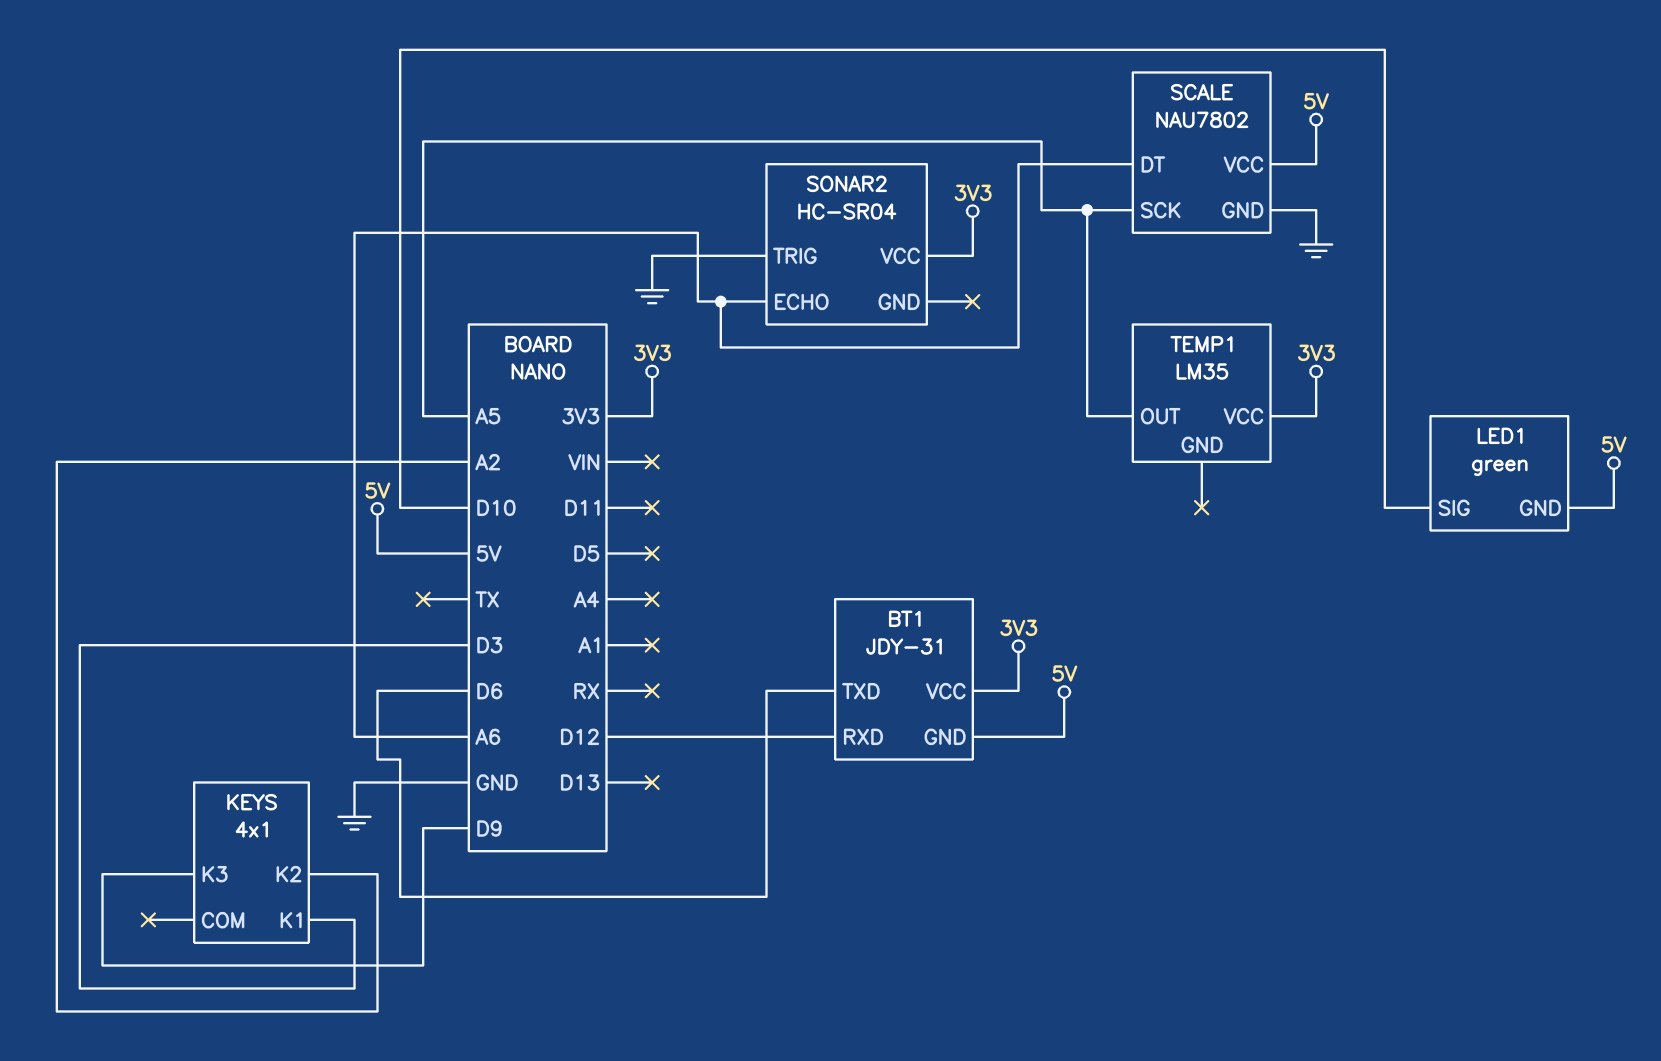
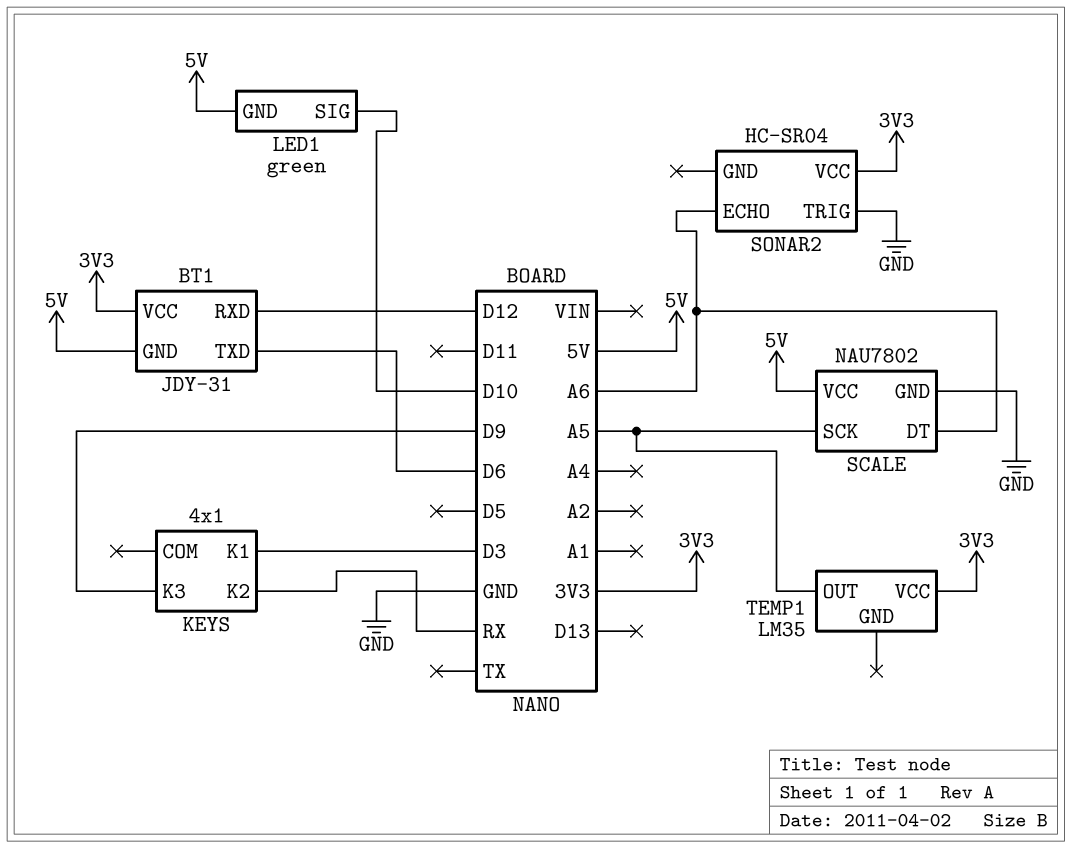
KEYS pin K2: A2 -> RX

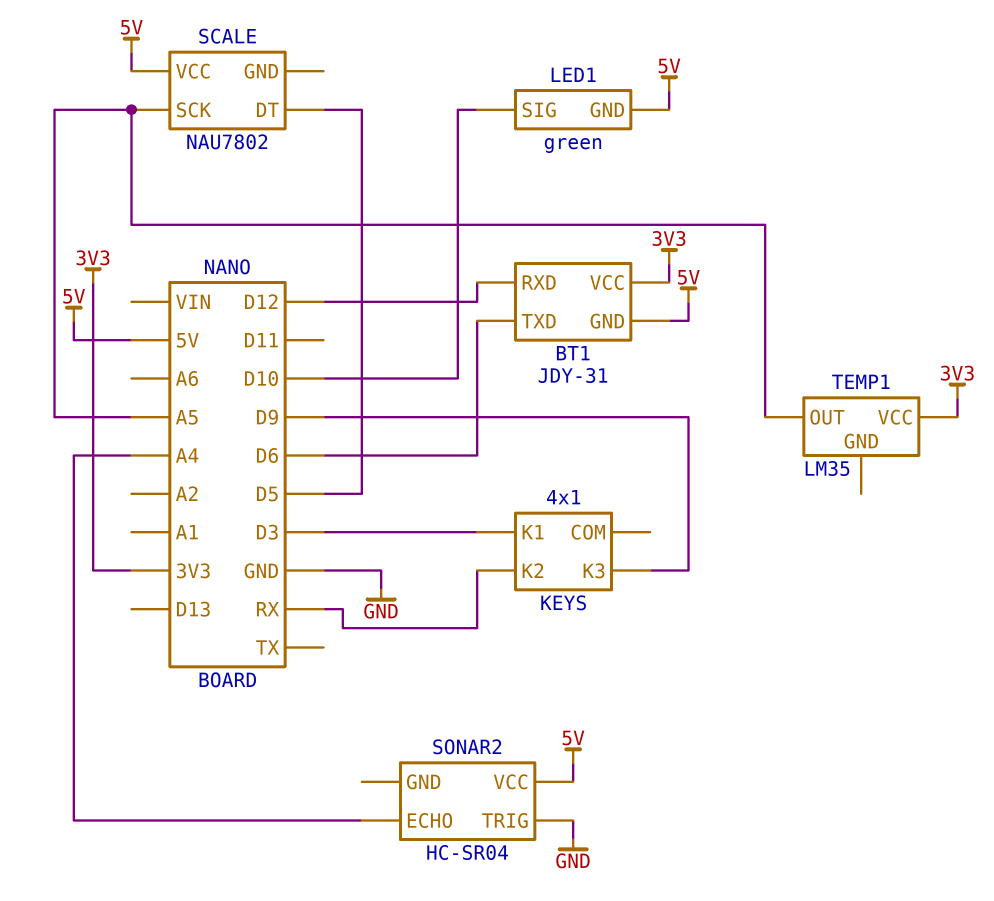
SCALE pin DT: A6 -> D5
SCALE pin GND: GND -> none
SONAR2 pin ECHO: A6 -> A4
SONAR2 pin VCC: 3V3 -> 5V

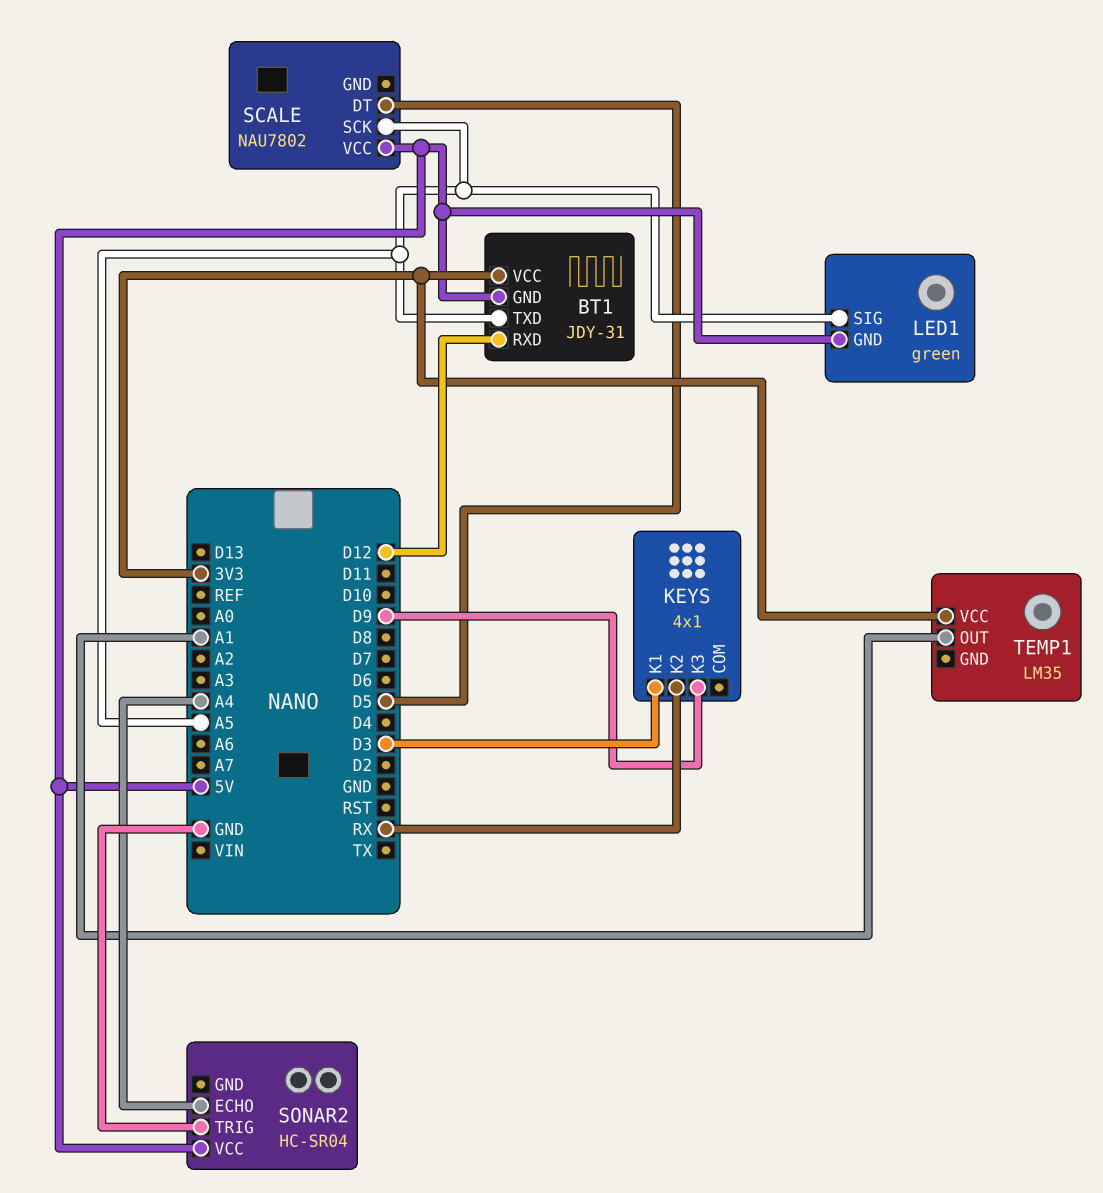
BT1 pin TXD: D6 -> A5
LED1 pin SIG: D10 -> A5
TEMP1 pin OUT: A5 -> A1

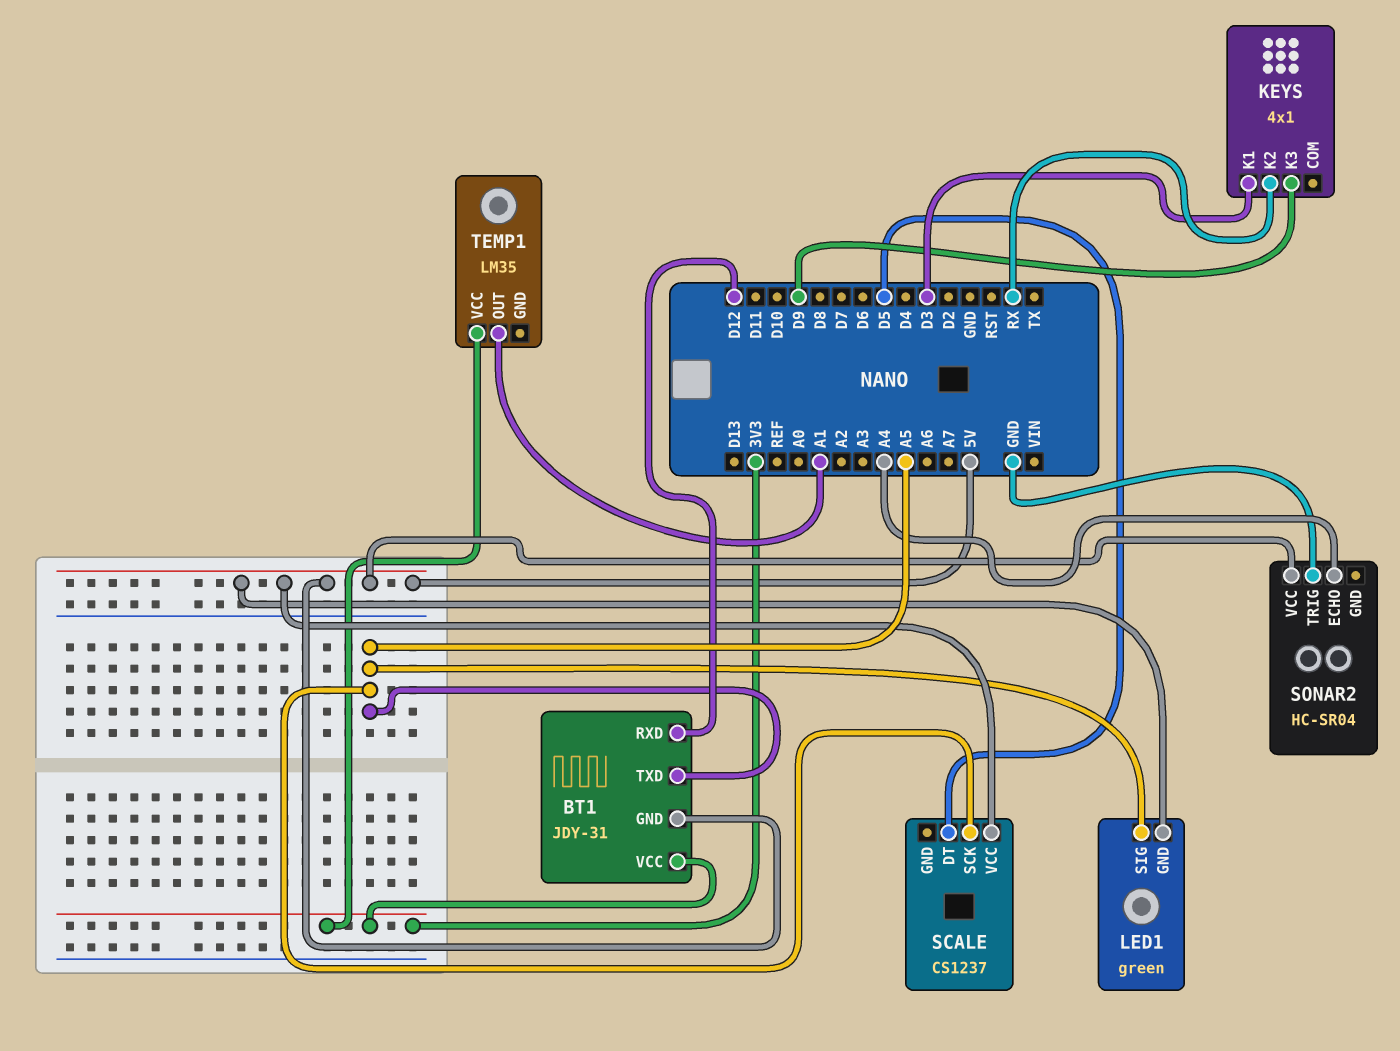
SCALE: NAU7802 -> CS1237

